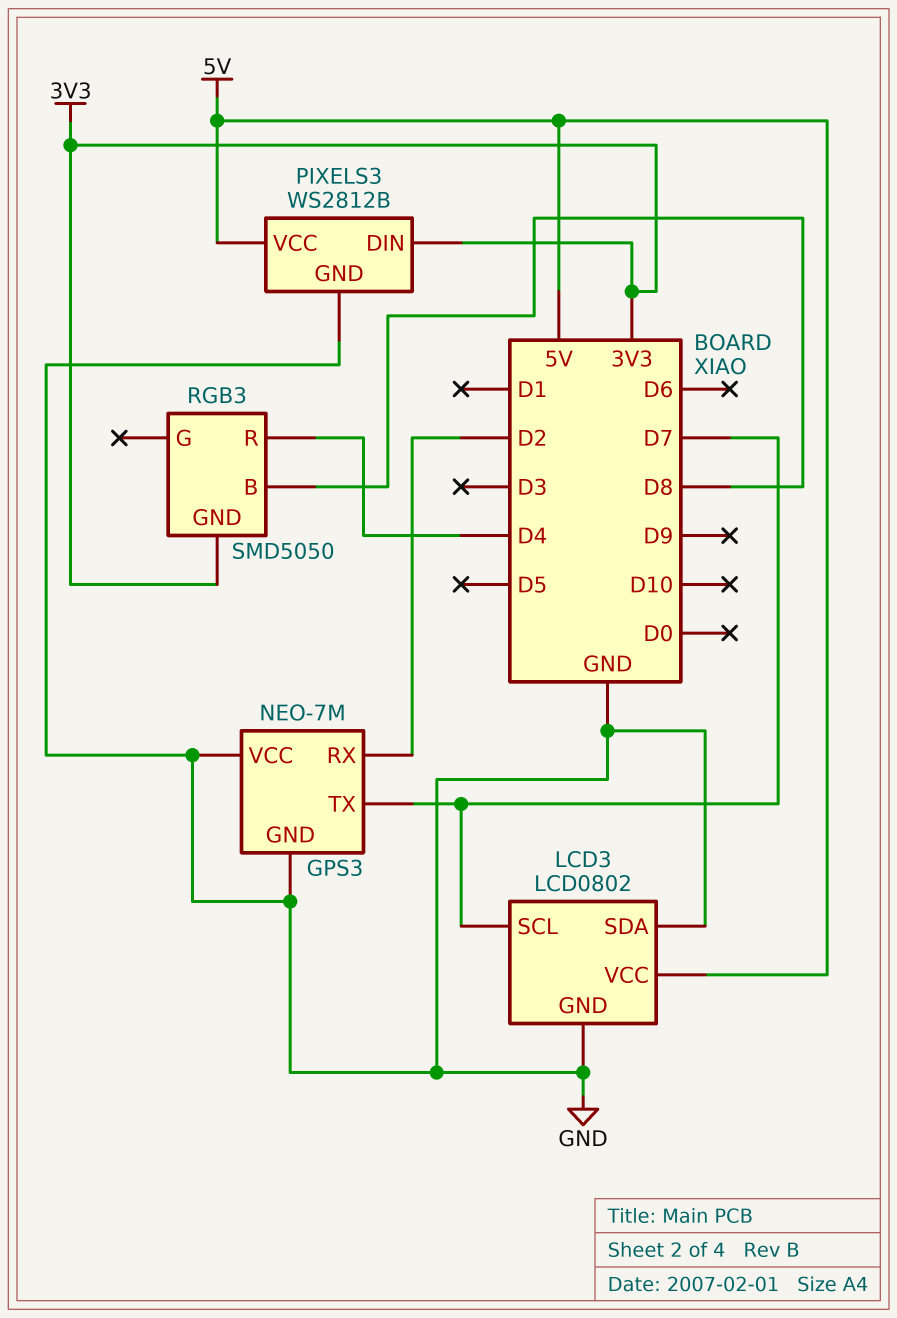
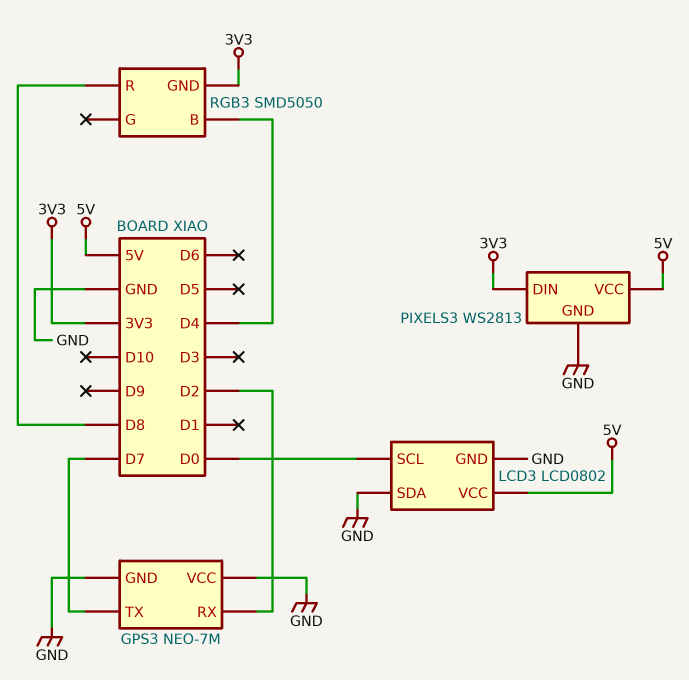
LCD3 pin SCL: D7 -> D0
PIXELS3: WS2812B -> WS2813
RGB3 pin B: D8 -> D4
RGB3 pin R: D4 -> D8

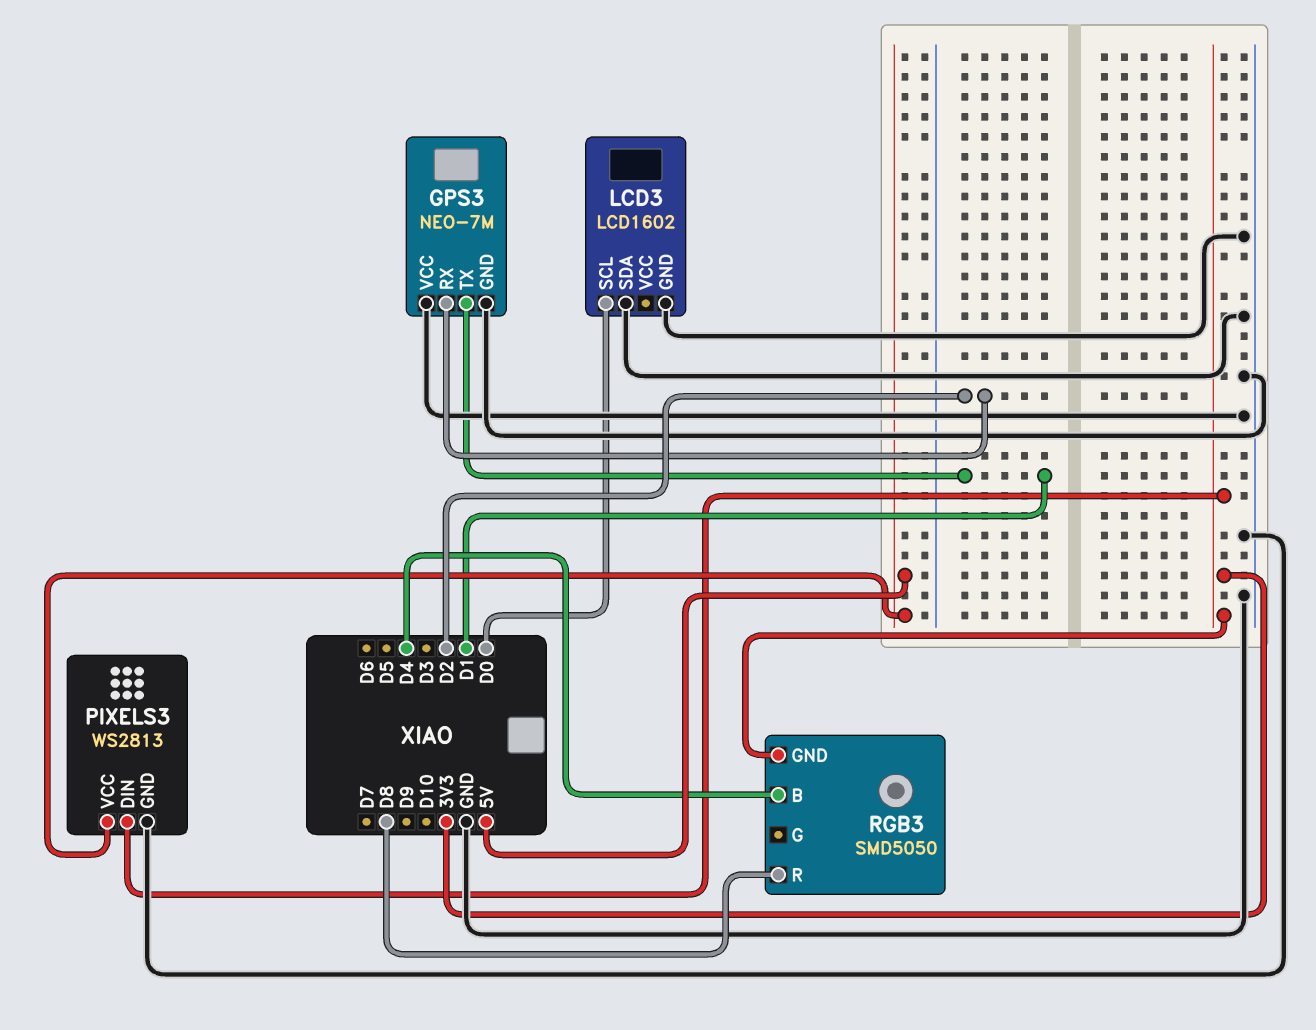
GPS3 pin TX: D7 -> D1
LCD3: LCD0802 -> LCD1602
LCD3 pin VCC: 5V -> none

